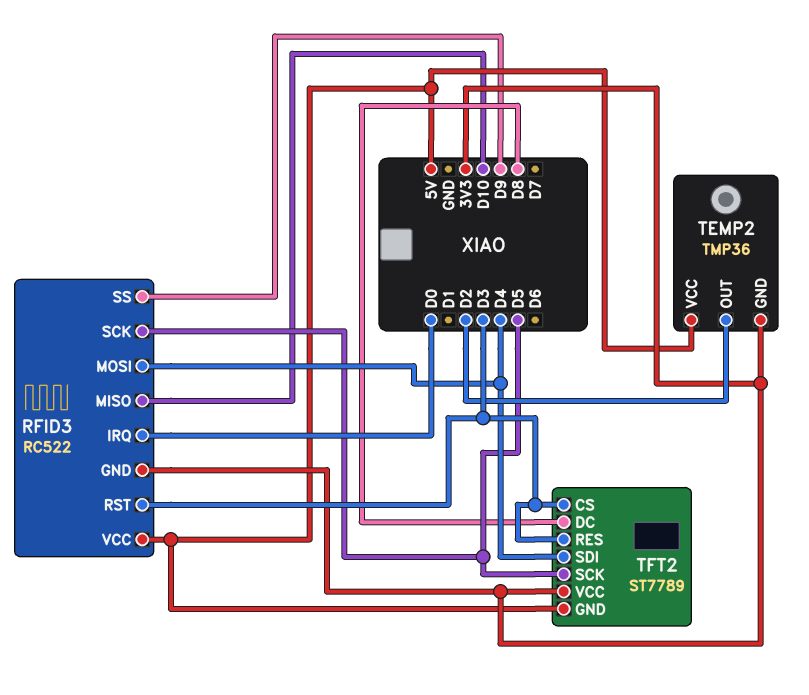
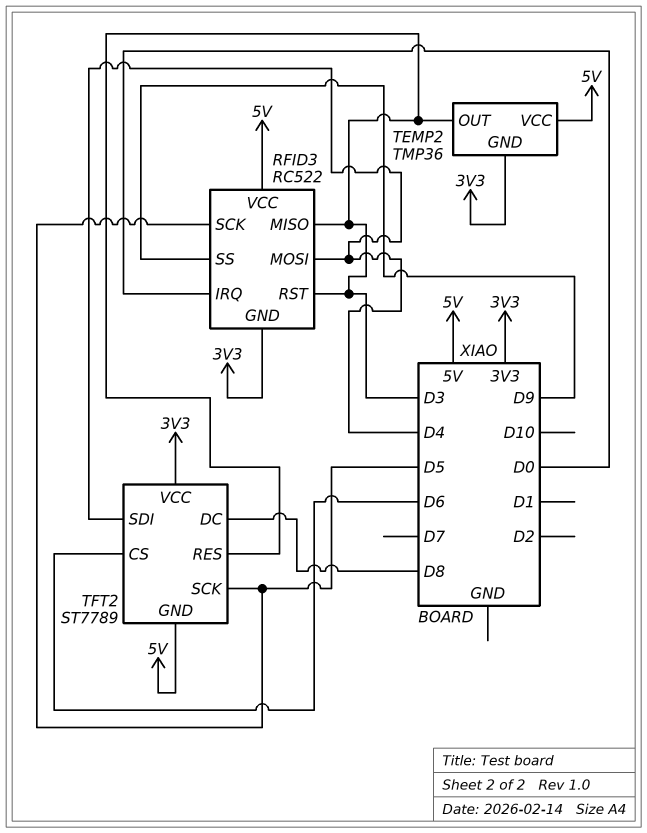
RFID3 pin MISO: D10 -> D3
TEMP2 pin OUT: D2 -> D3
TFT2 pin CS: D3 -> D6

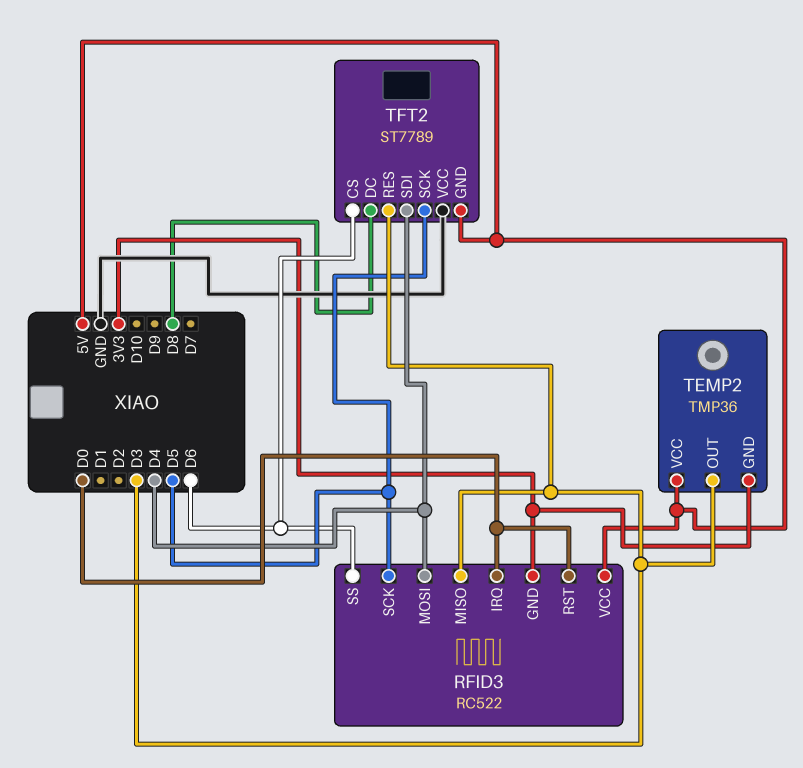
RFID3 pin RST: D3 -> D0
RFID3 pin SS: D9 -> D6
TFT2 pin VCC: 3V3 -> GND

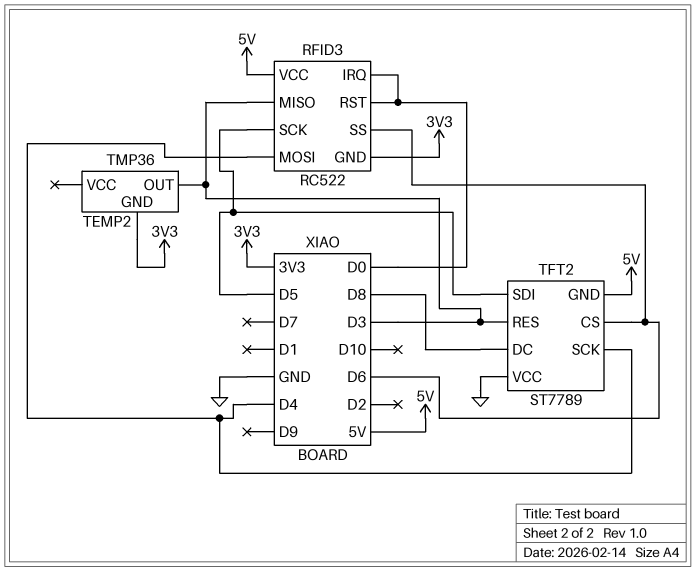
TEMP2 pin VCC: 5V -> none
TFT2 pin SCK: D5 -> D4
TFT2 pin SDI: D4 -> D5

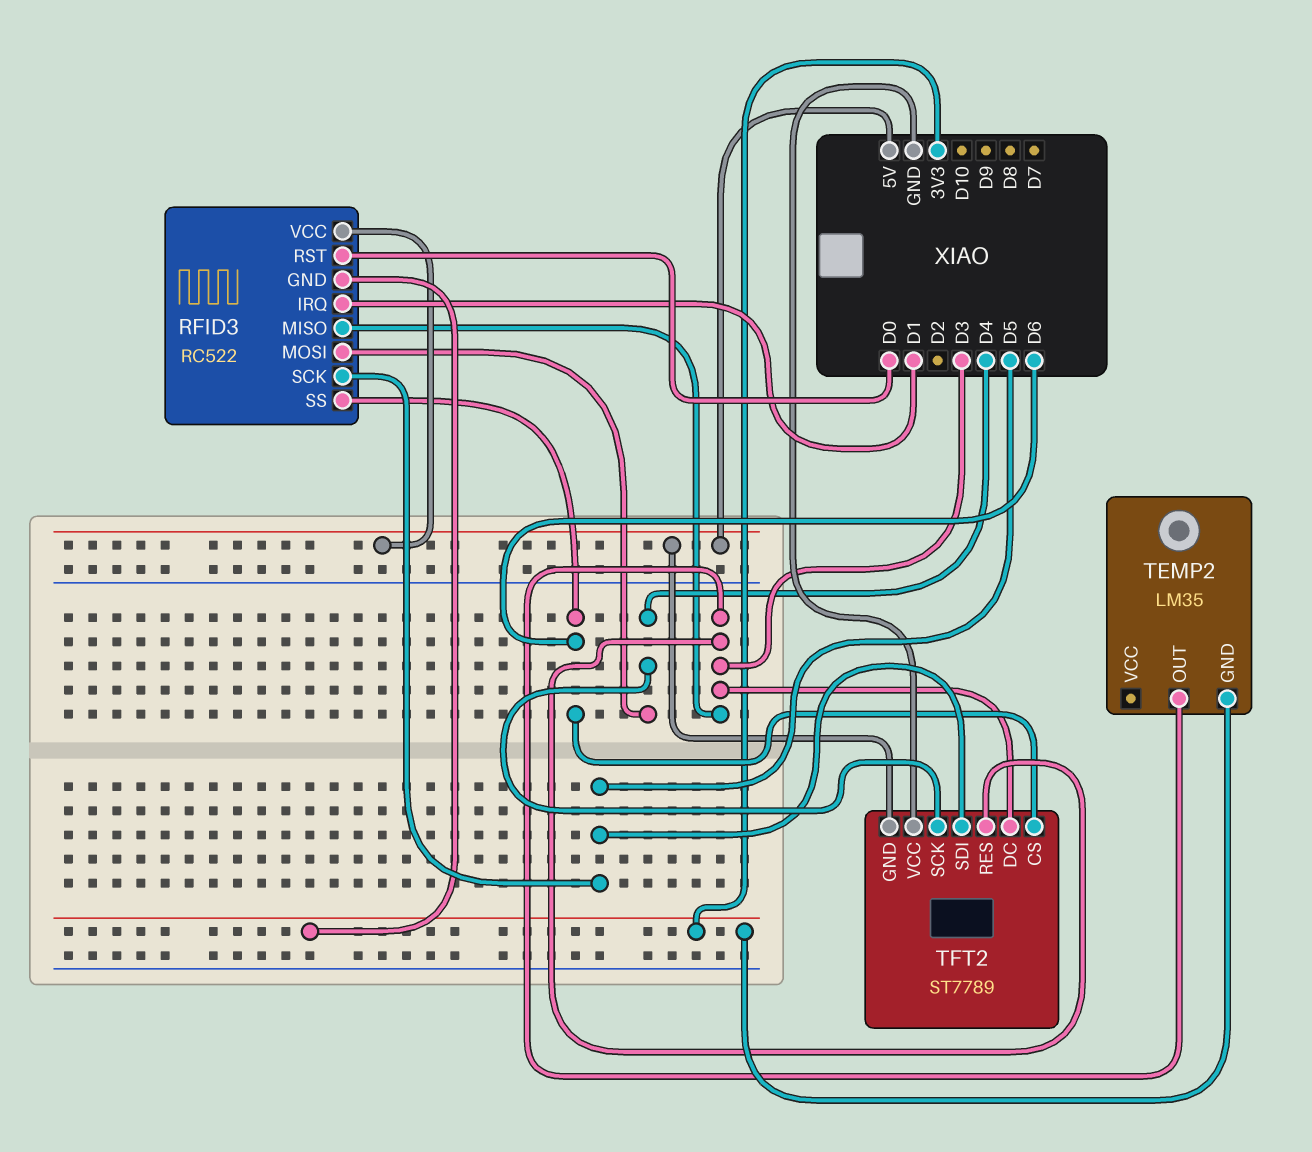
RFID3 pin IRQ: D0 -> D1
TEMP2: TMP36 -> LM35
TFT2 pin DC: D8 -> D3

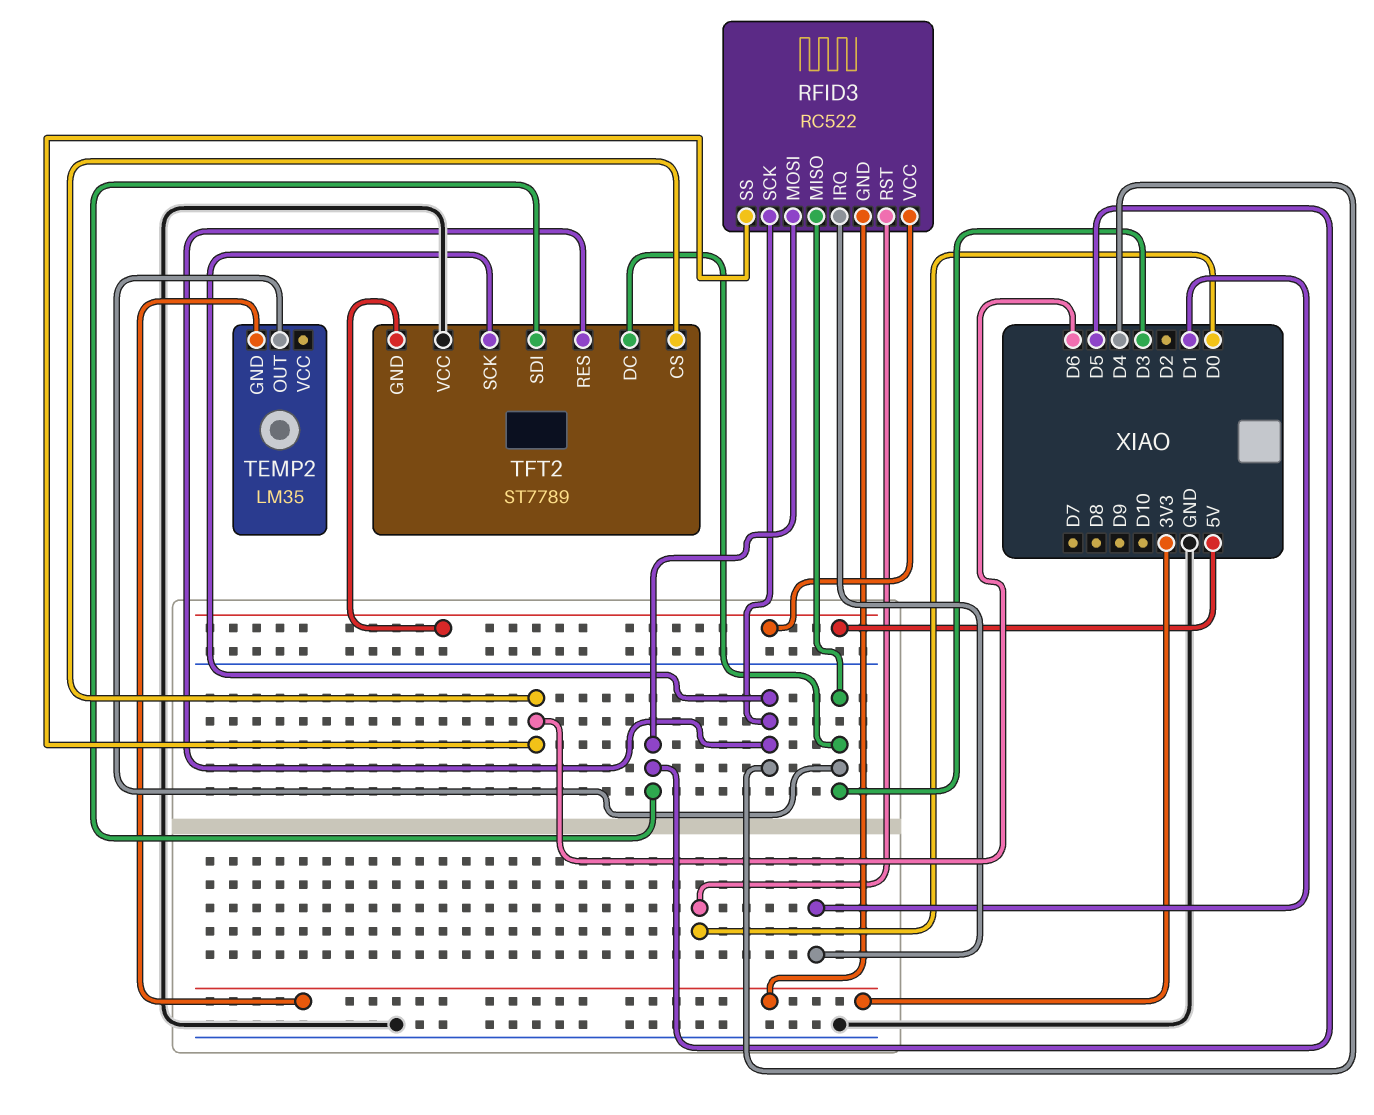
RFID3 pin MOSI: D4 -> D5
RFID3 pin SCK: D5 -> D4
TFT2 pin RES: D3 -> D4

